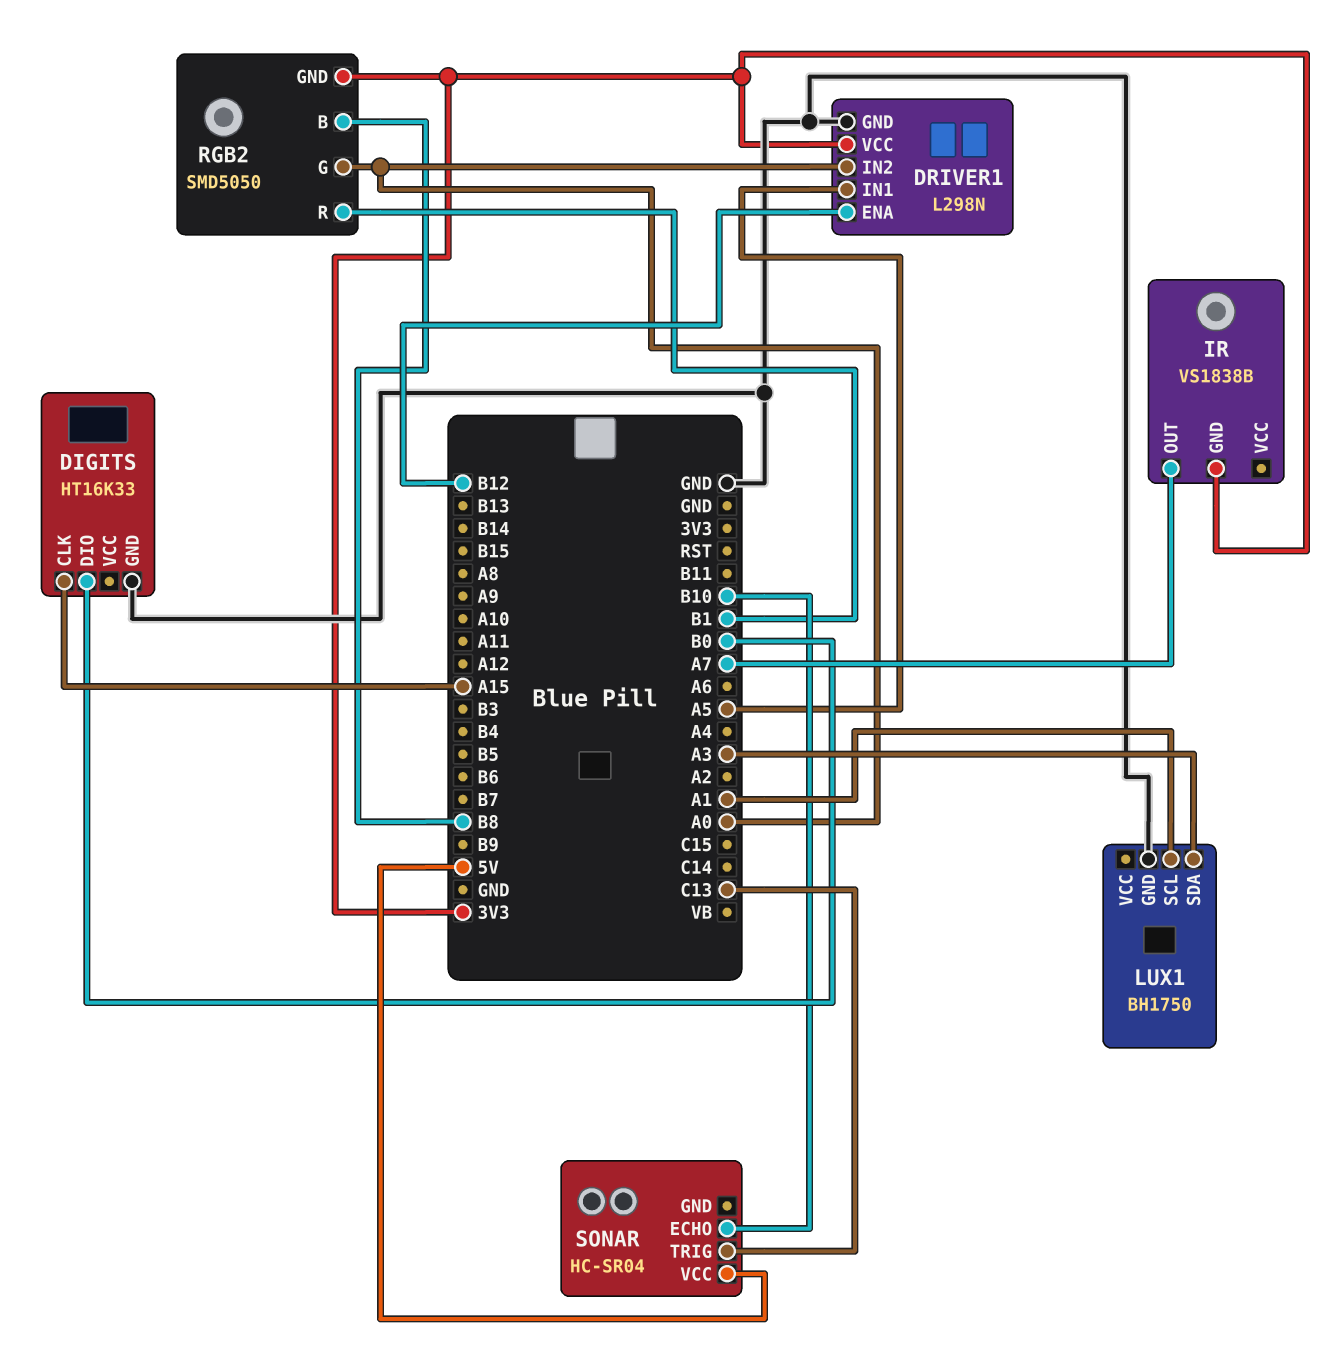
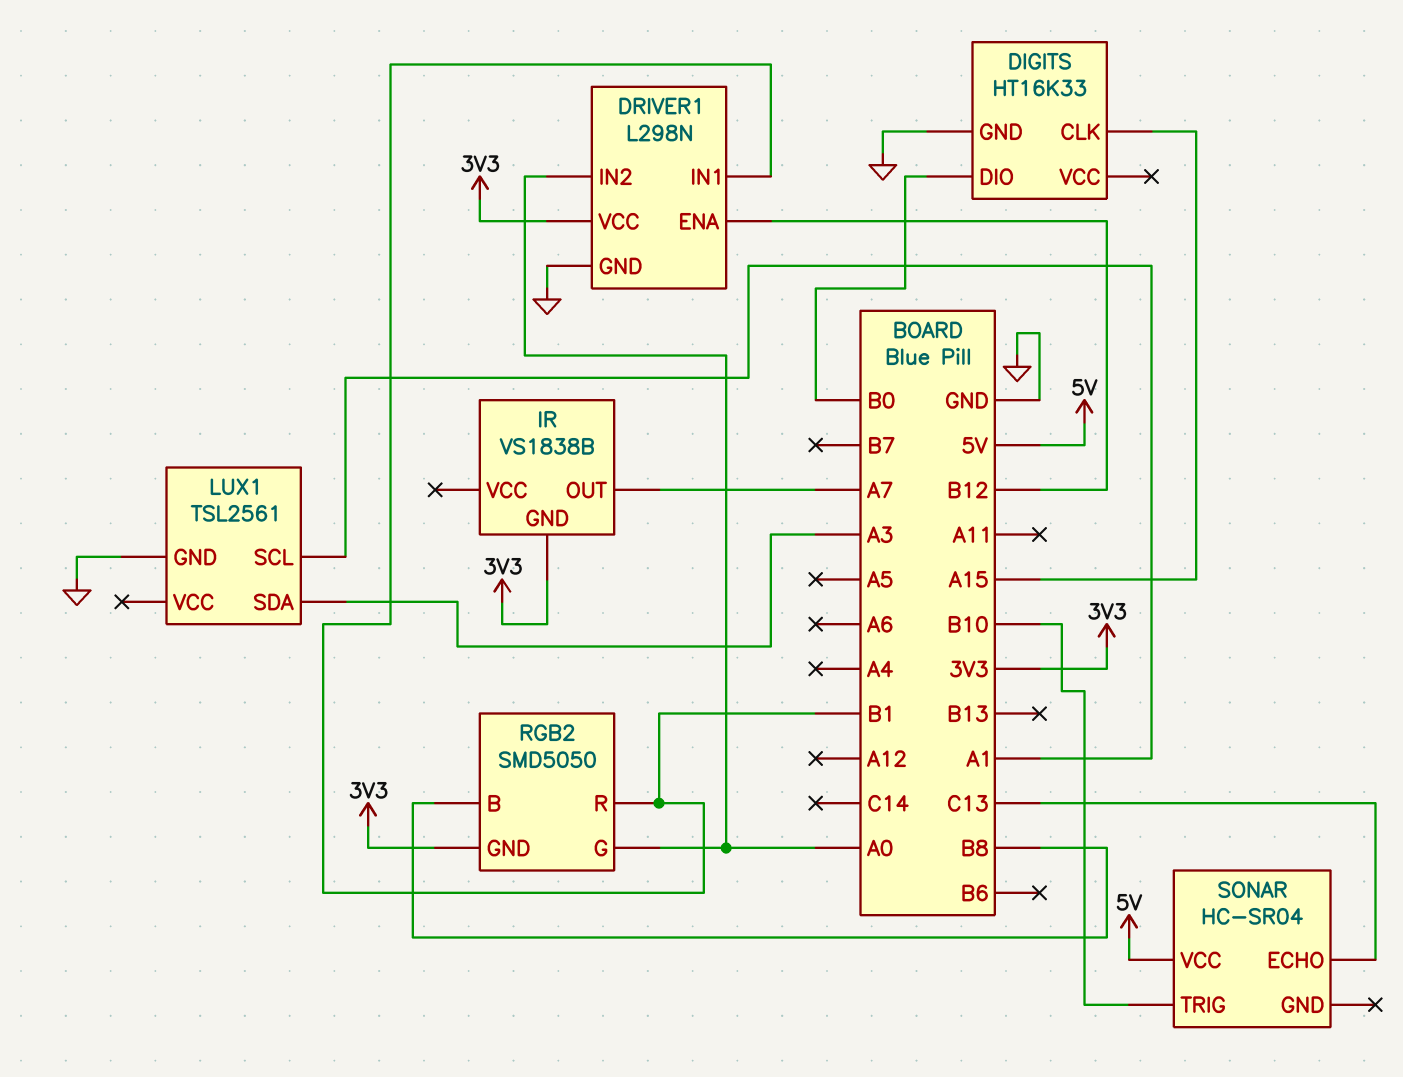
DRIVER1 pin IN1: A5 -> B1
LUX1: BH1750 -> TSL2561
SONAR pin ECHO: B10 -> C13
SONAR pin TRIG: C13 -> B10

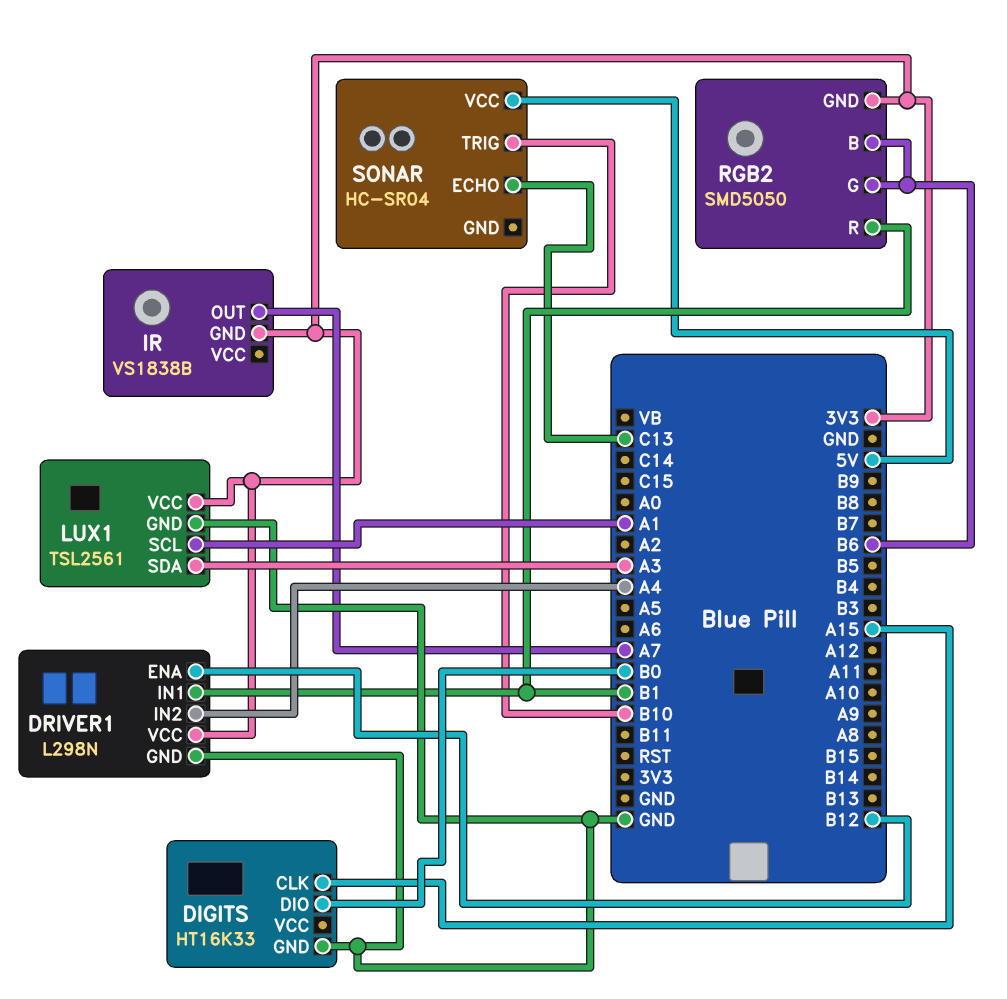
DRIVER1 pin IN2: A0 -> A4
LUX1 pin VCC: none -> 3V3
RGB2 pin B: B8 -> B6
RGB2 pin G: A0 -> B6

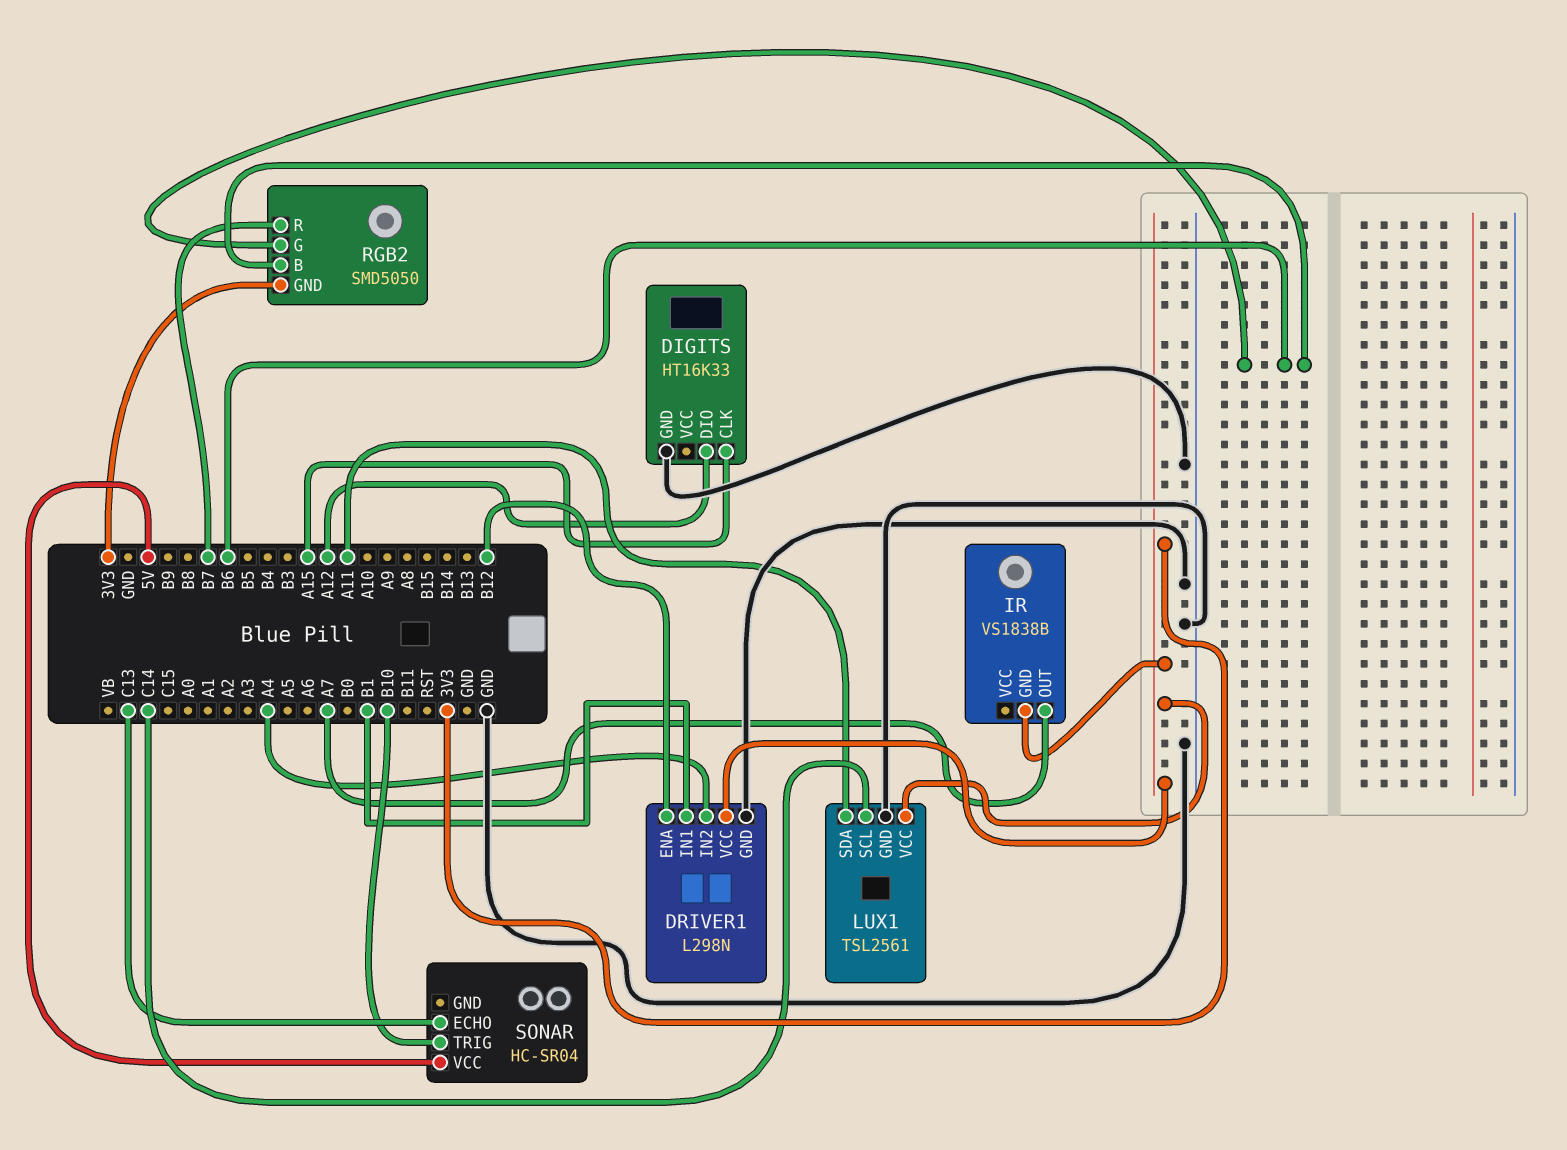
DIGITS pin DIO: B0 -> A12
LUX1 pin SCL: A1 -> C14
LUX1 pin SDA: A3 -> A11
RGB2 pin R: B1 -> B7

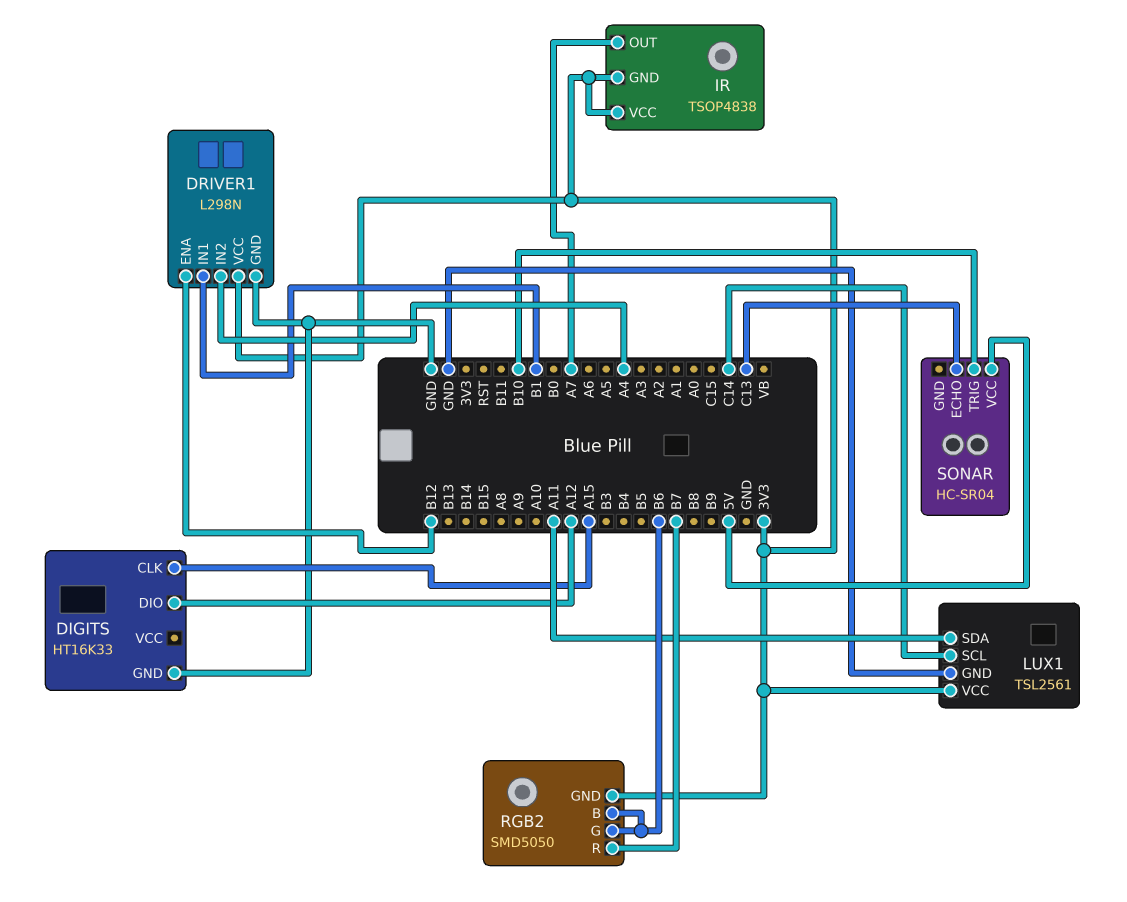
IR: VS1838B -> TSOP4838
IR pin VCC: none -> 3V3

